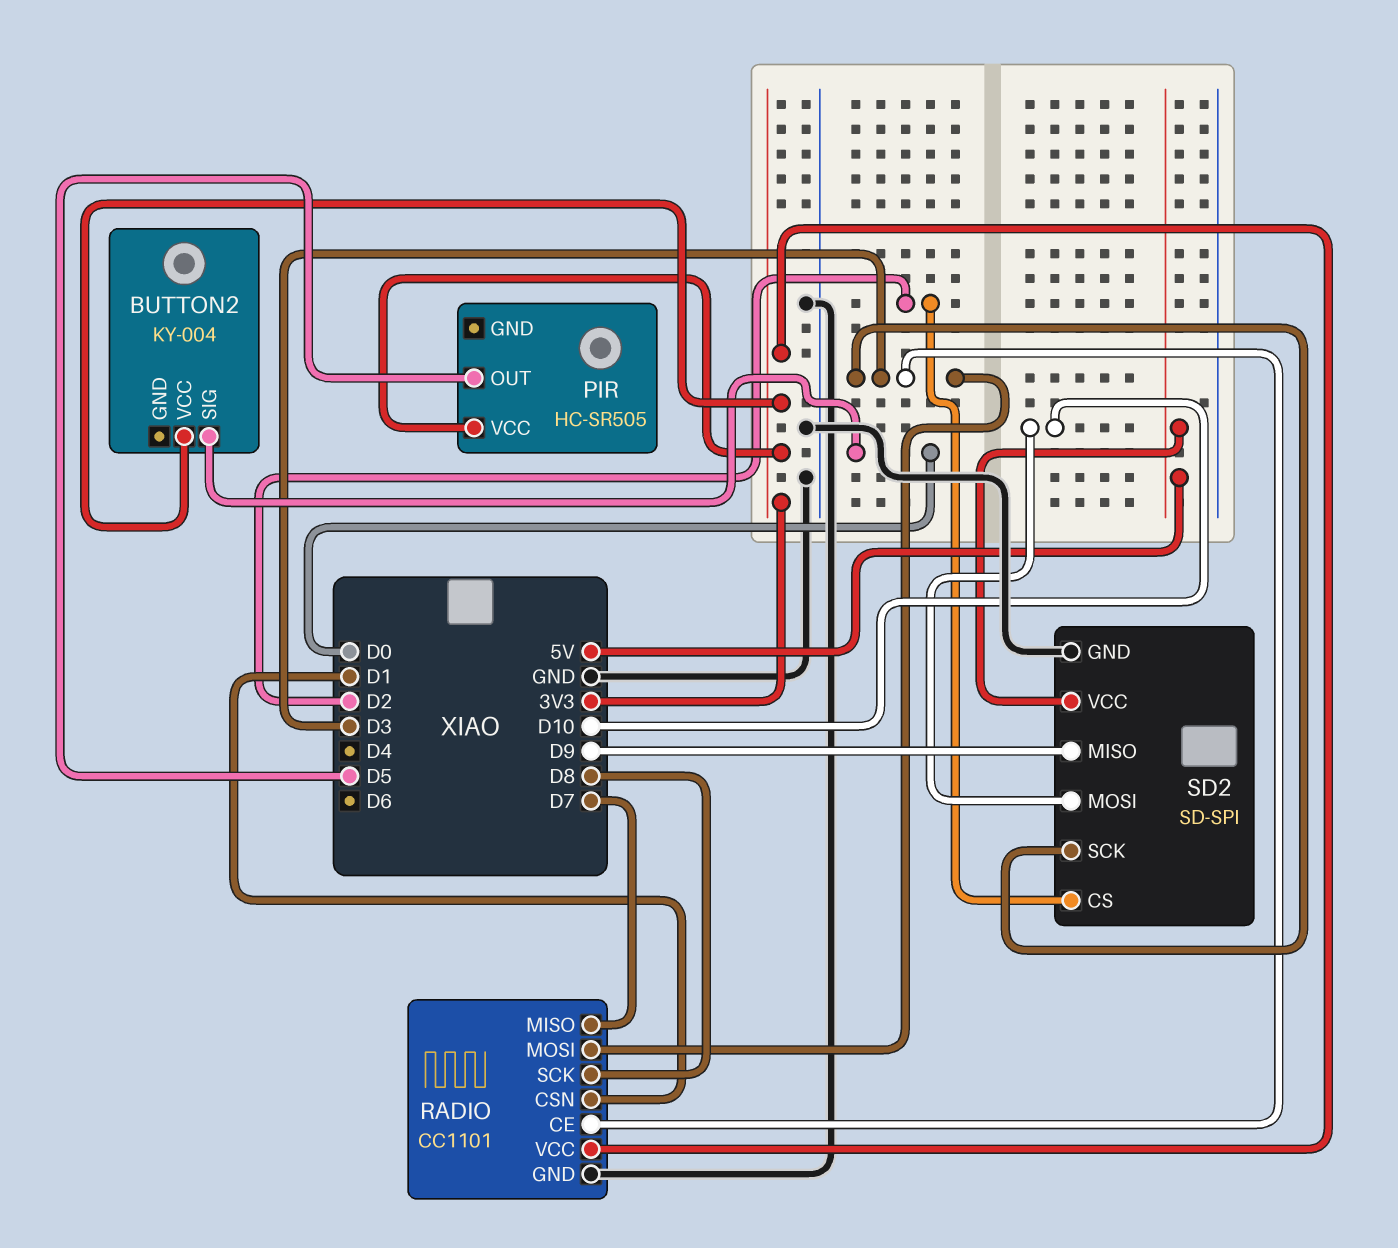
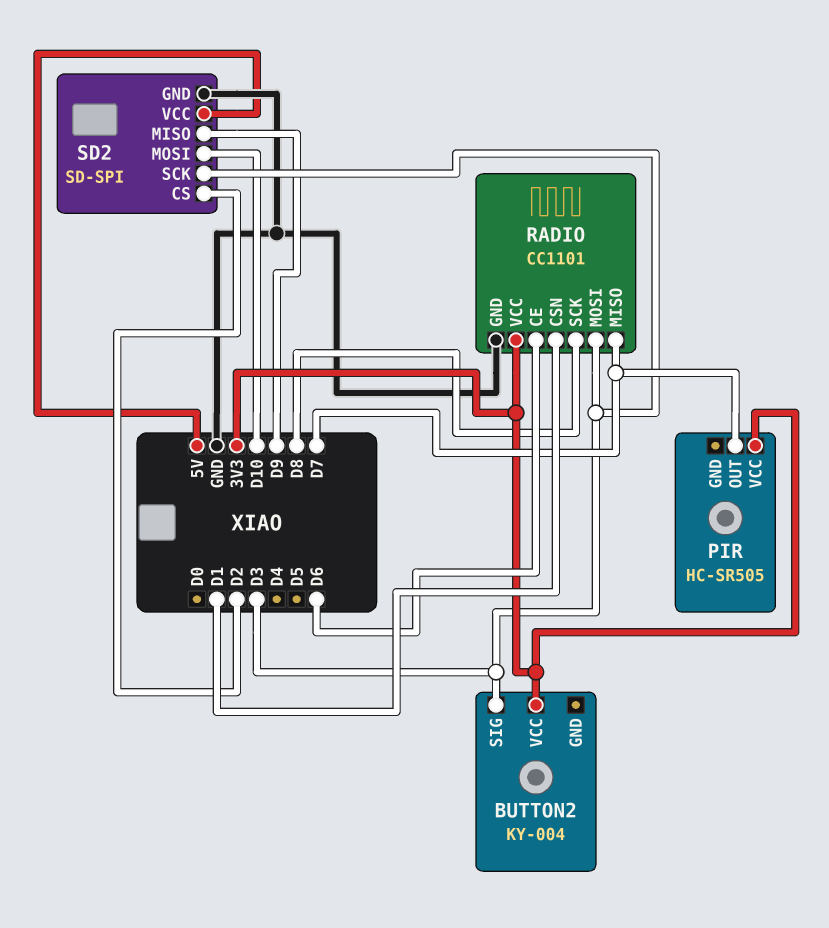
BUTTON2 pin SIG: D0 -> D3
PIR pin OUT: D5 -> D7
RADIO pin CE: D3 -> D6

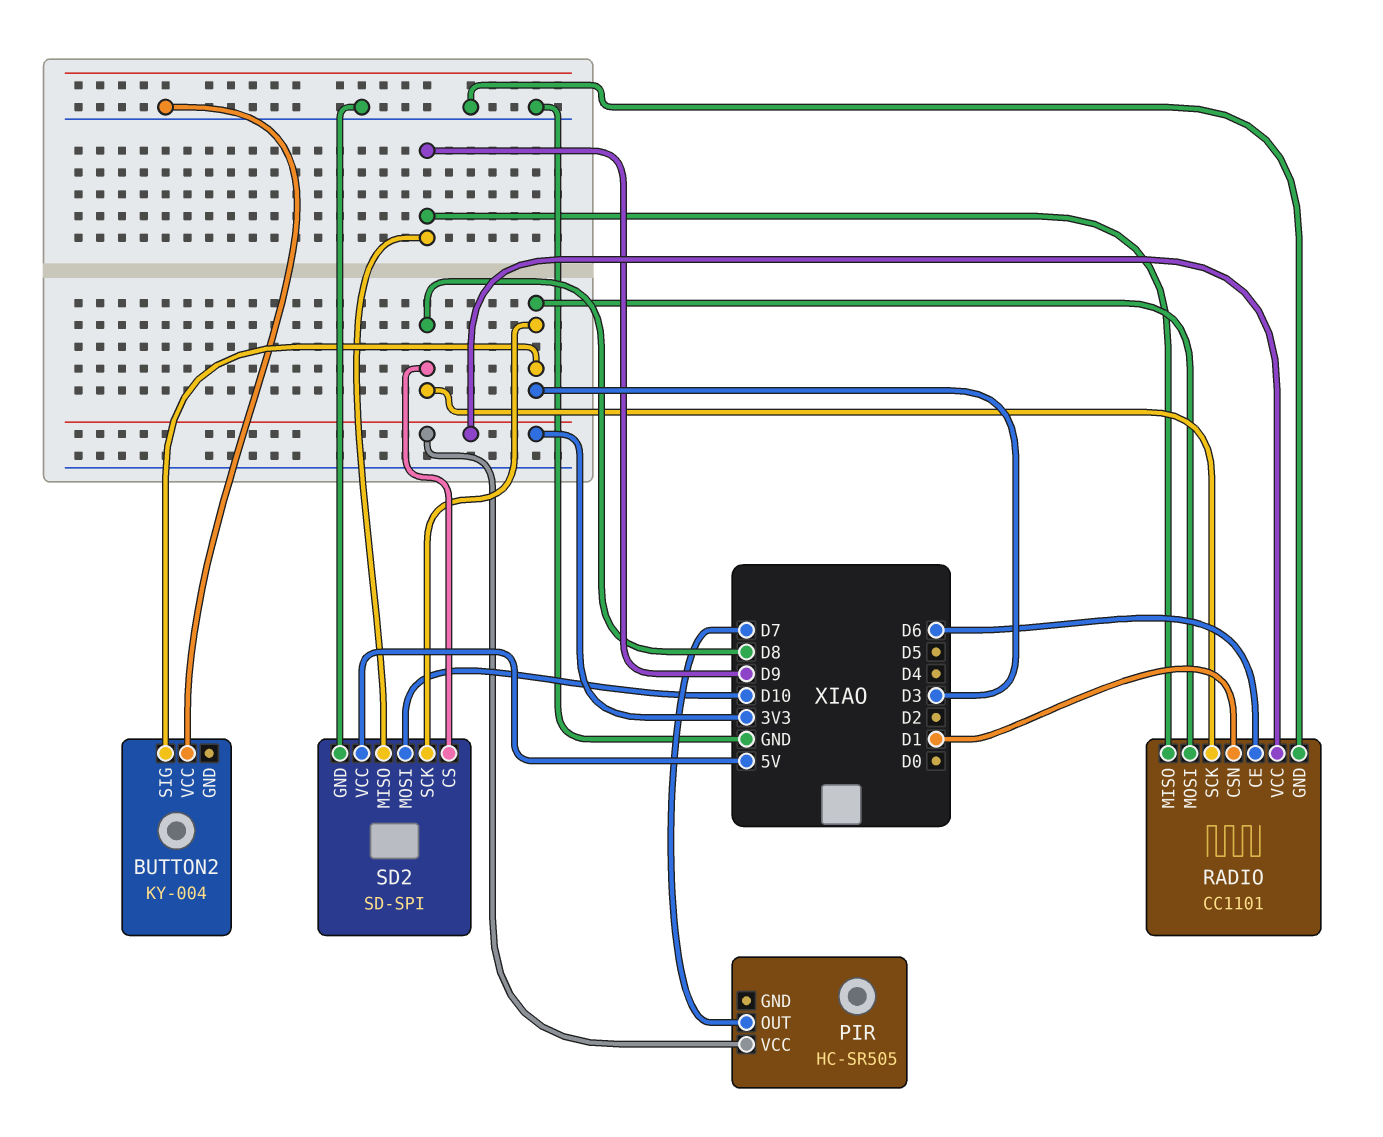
BUTTON2 pin VCC: 3V3 -> GND
RADIO pin MISO: D7 -> D9
SD2 pin CS: D2 -> D8

